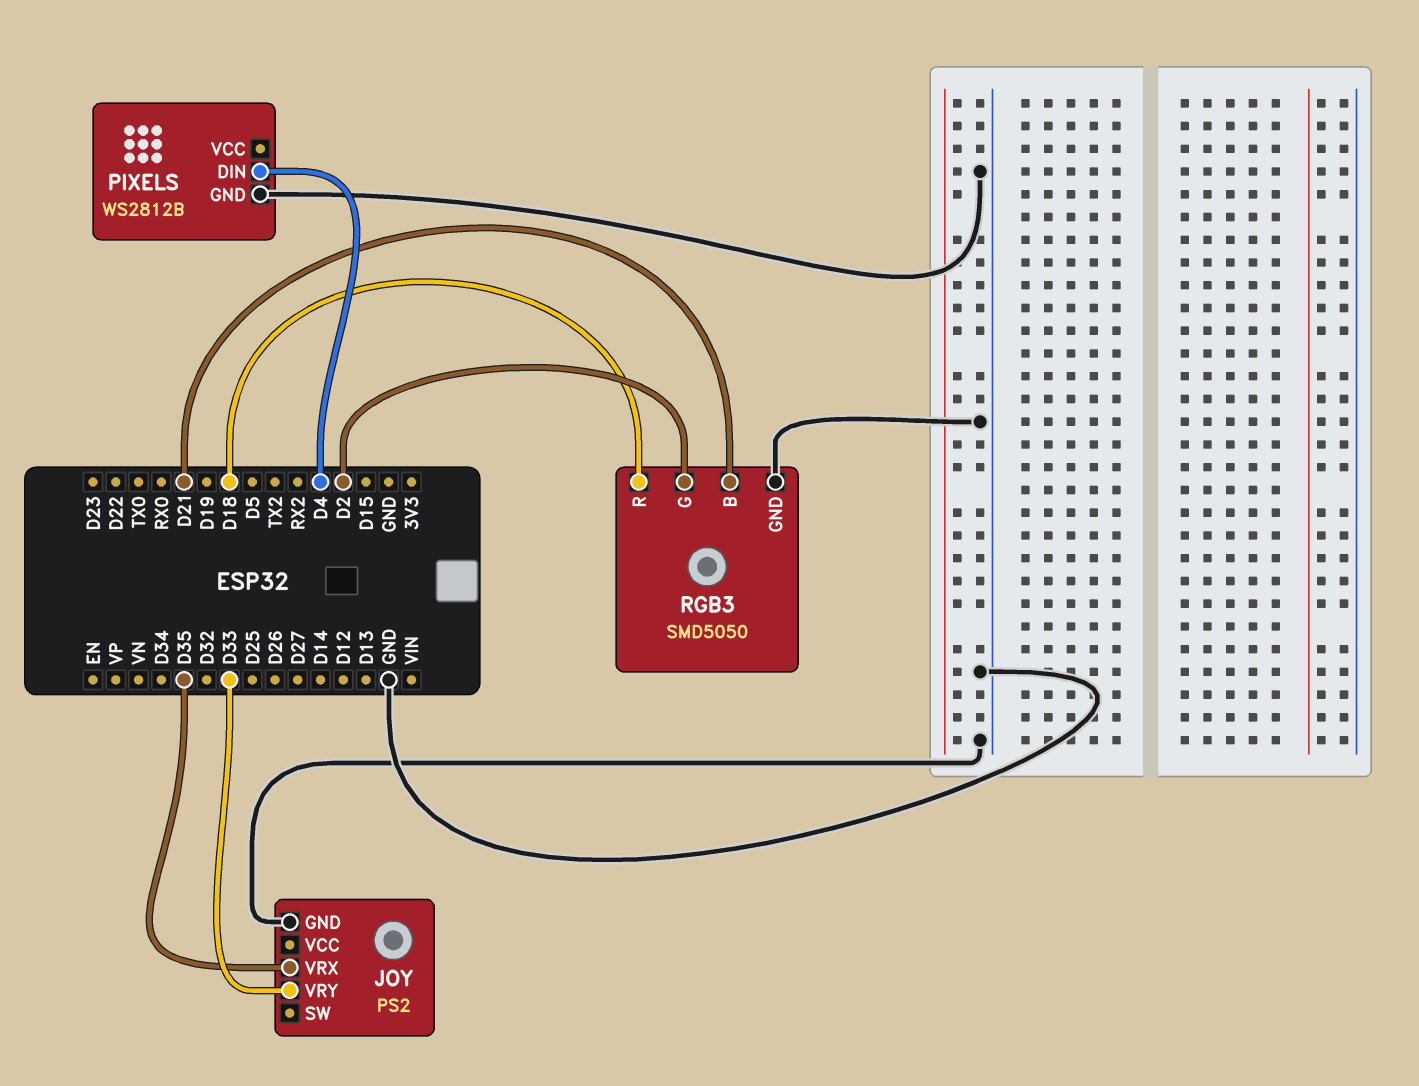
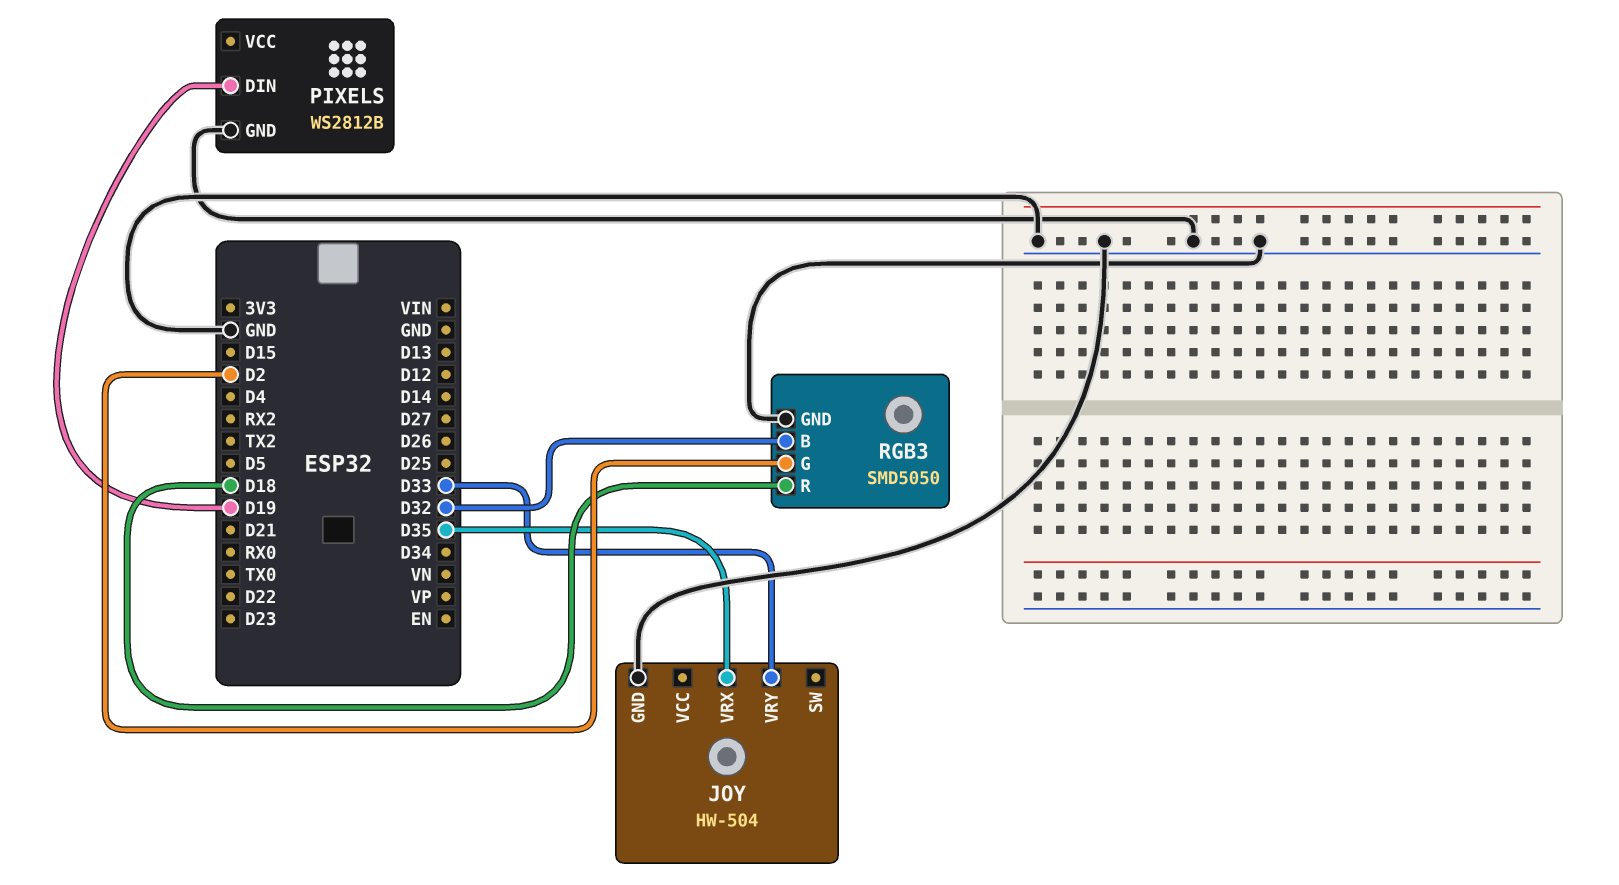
JOY: PS2 -> HW-504
PIXELS pin DIN: D4 -> D19
RGB3 pin B: D21 -> D32

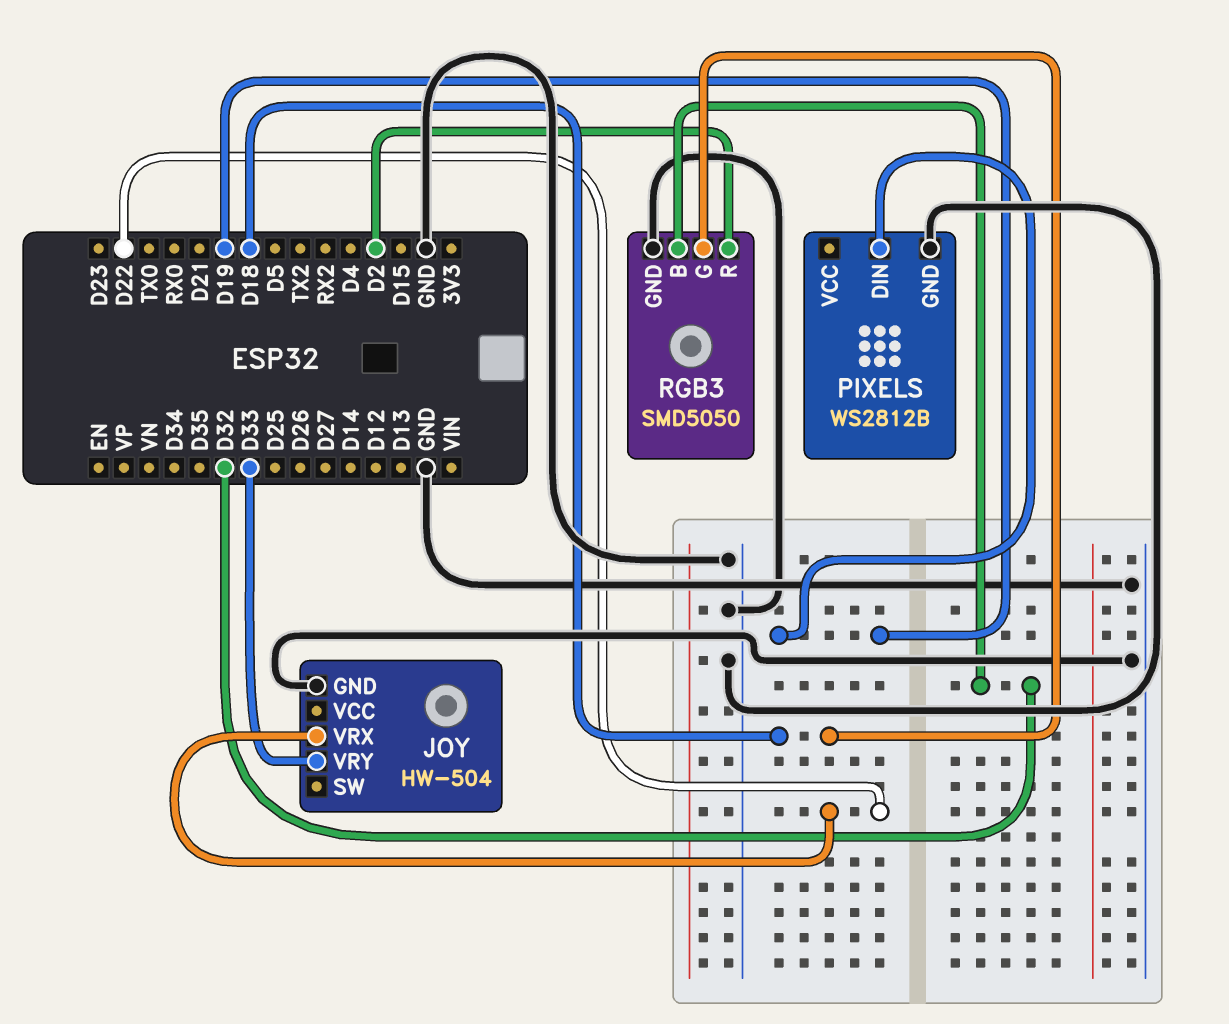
JOY pin VRX: D35 -> D22
RGB3 pin G: D2 -> D18
RGB3 pin R: D18 -> D2

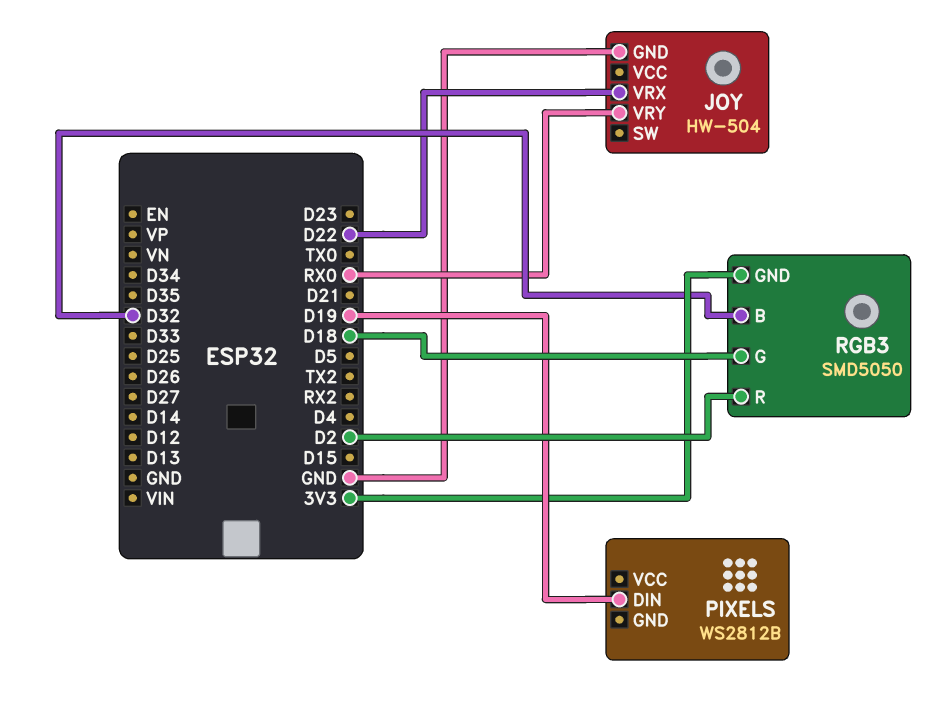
JOY pin VRY: D33 -> RX0
PIXELS pin GND: GND -> none
RGB3 pin GND: GND -> 3V3

